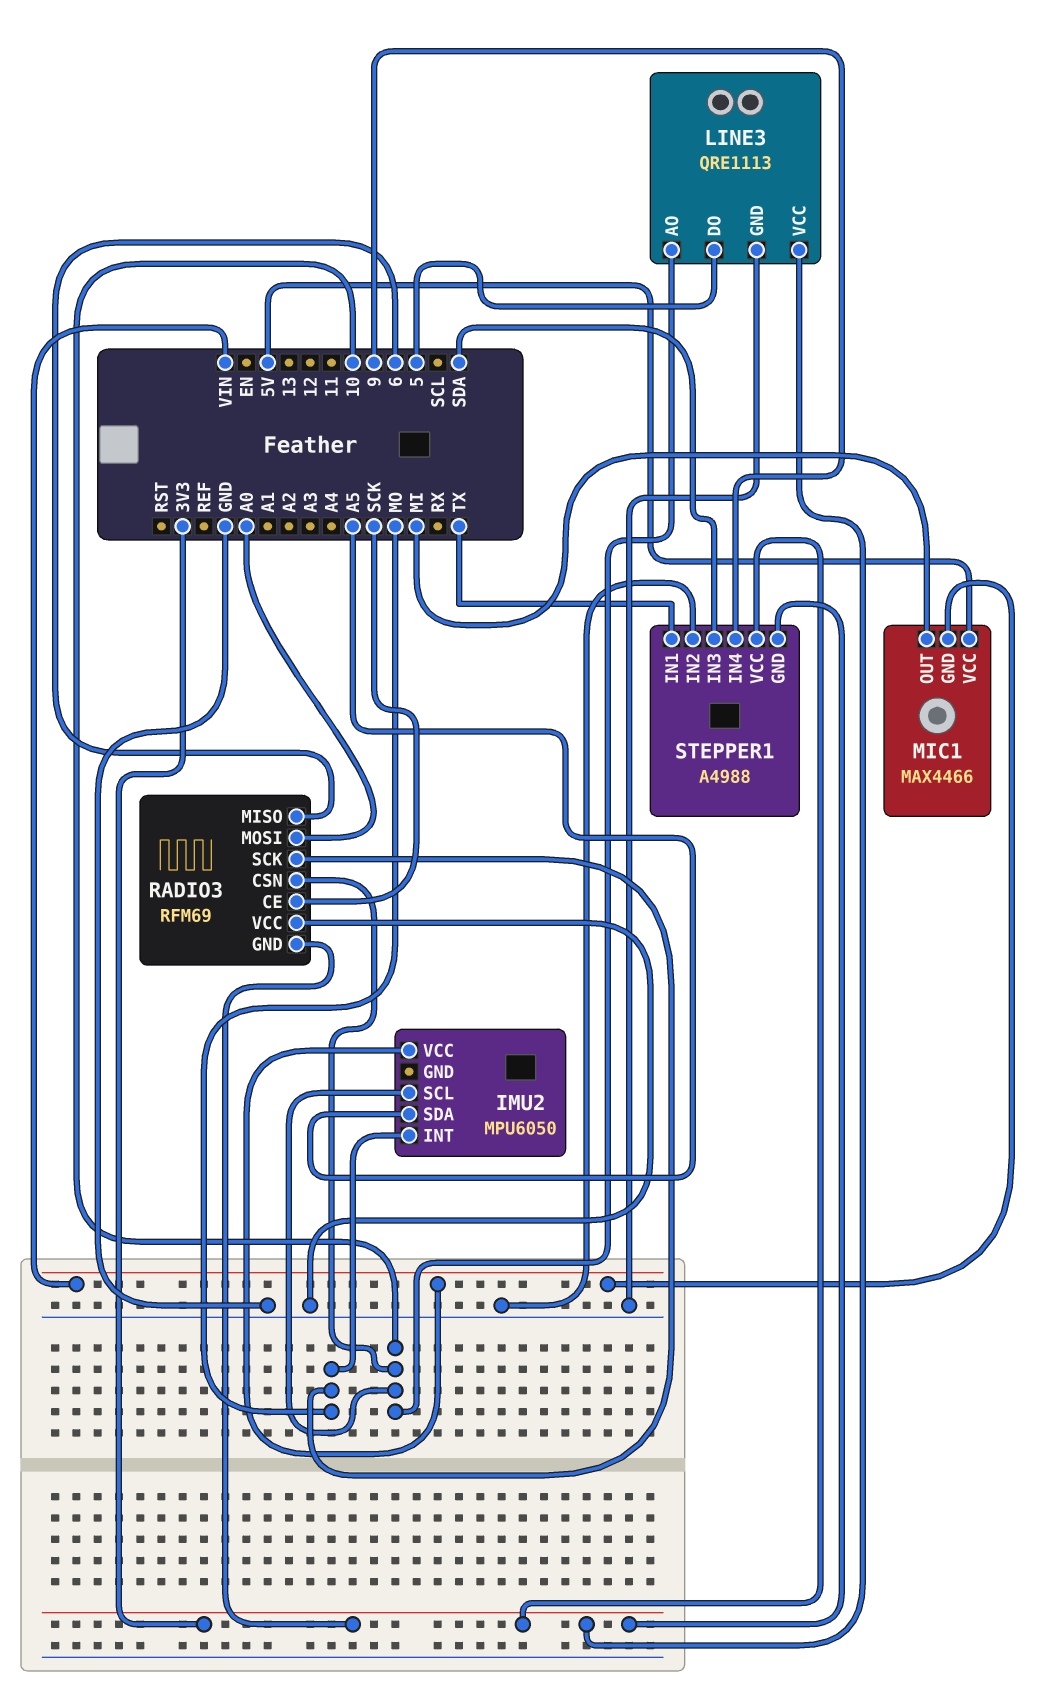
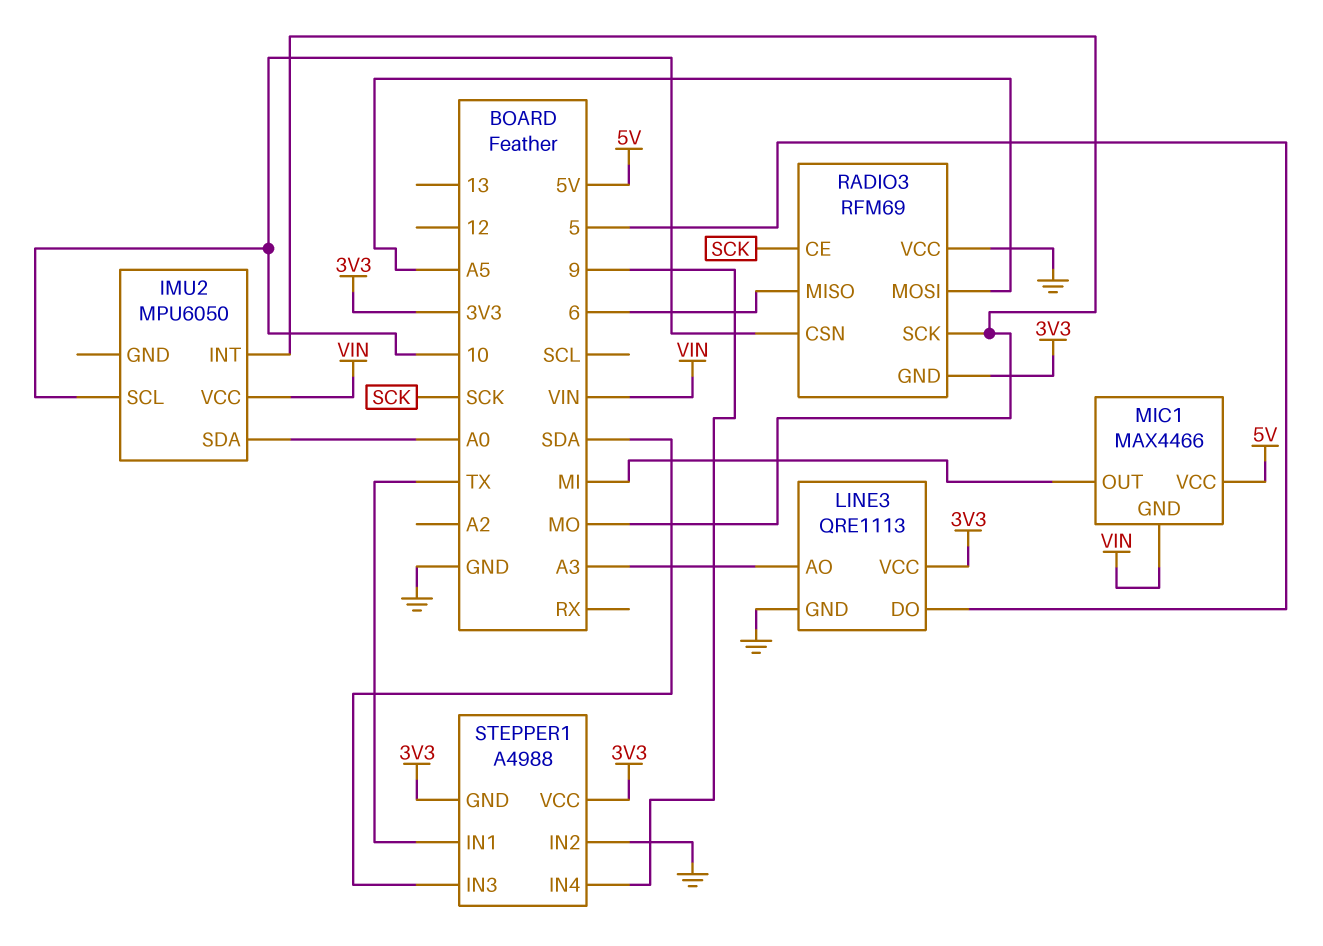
IMU2 pin SDA: A5 -> A0
LINE3 pin AO: 10 -> A3
RADIO3 pin MOSI: A0 -> A5

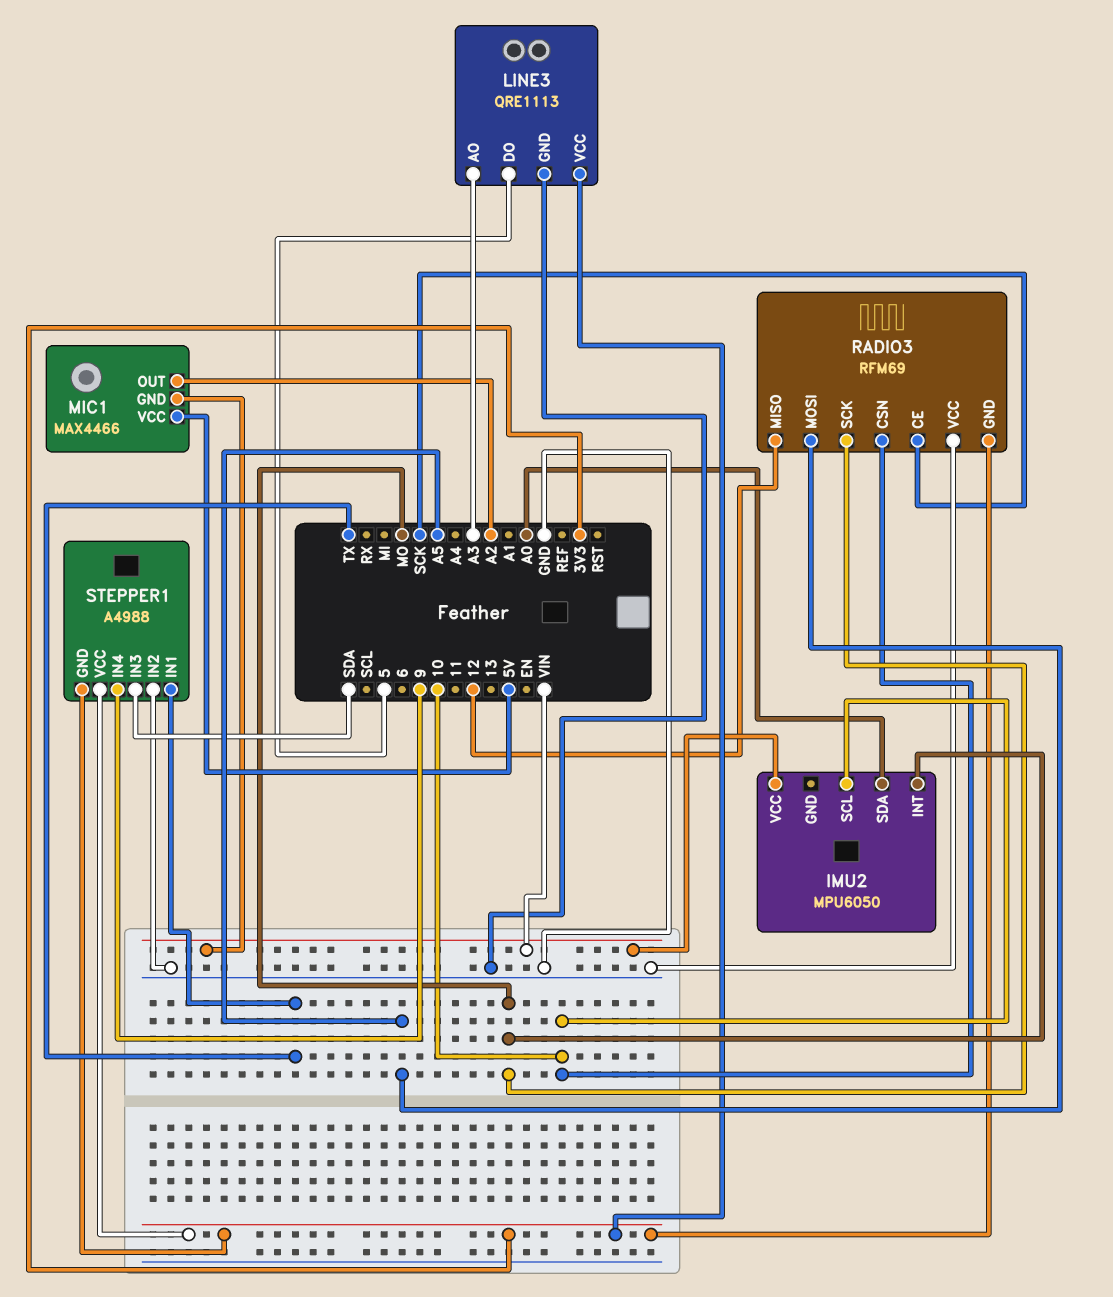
MIC1 pin OUT: MI -> A2
RADIO3 pin MISO: 6 -> 12

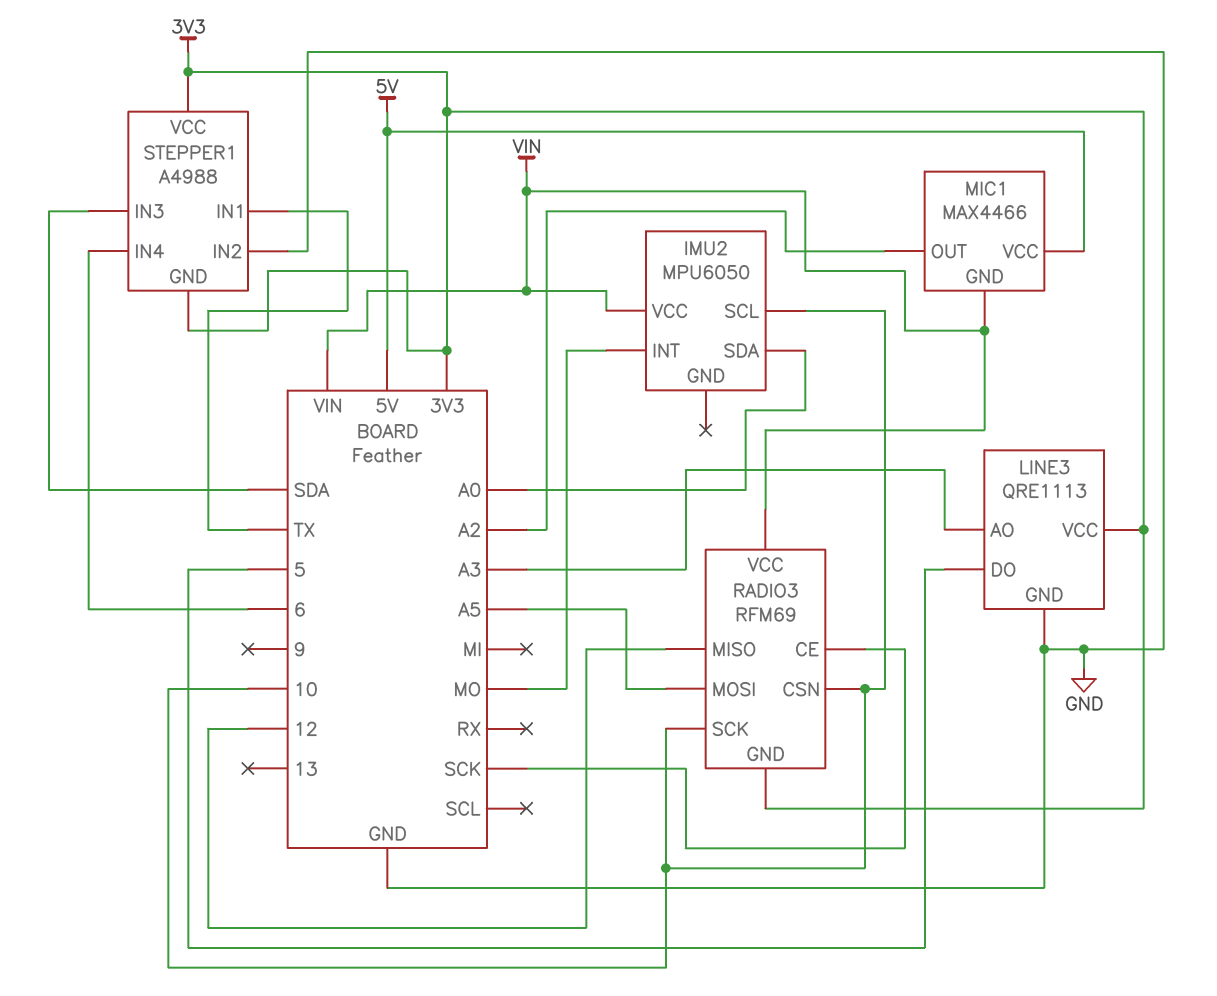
RADIO3 pin SCK: MO -> 10
RADIO3 pin VCC: GND -> VIN
STEPPER1 pin IN4: 9 -> 6

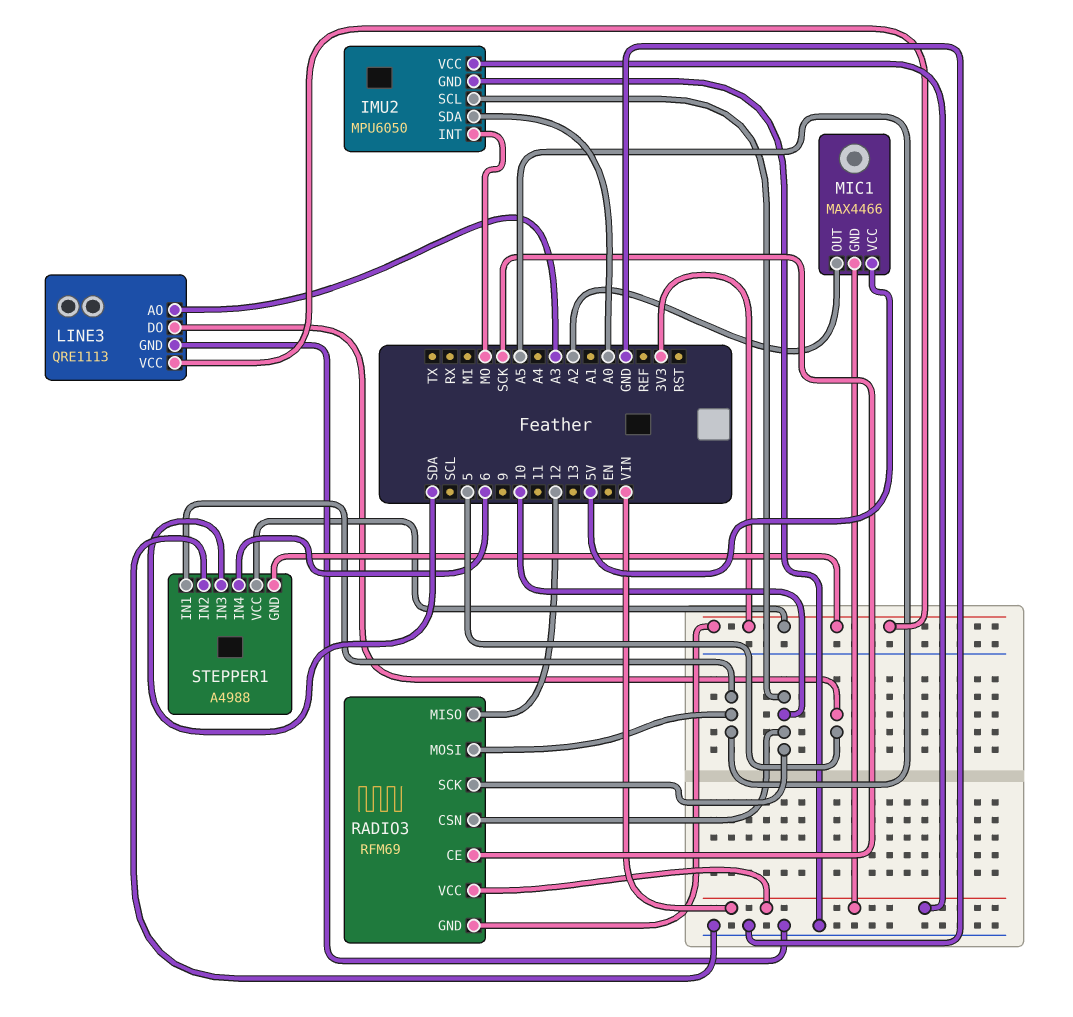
IMU2 pin GND: none -> GND
STEPPER1 pin IN1: TX -> A5

